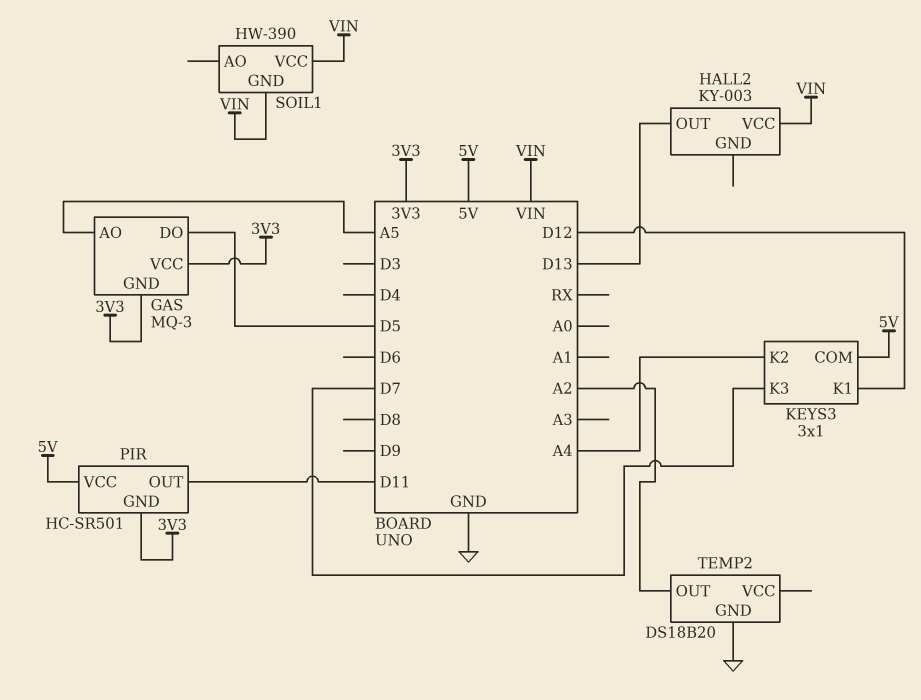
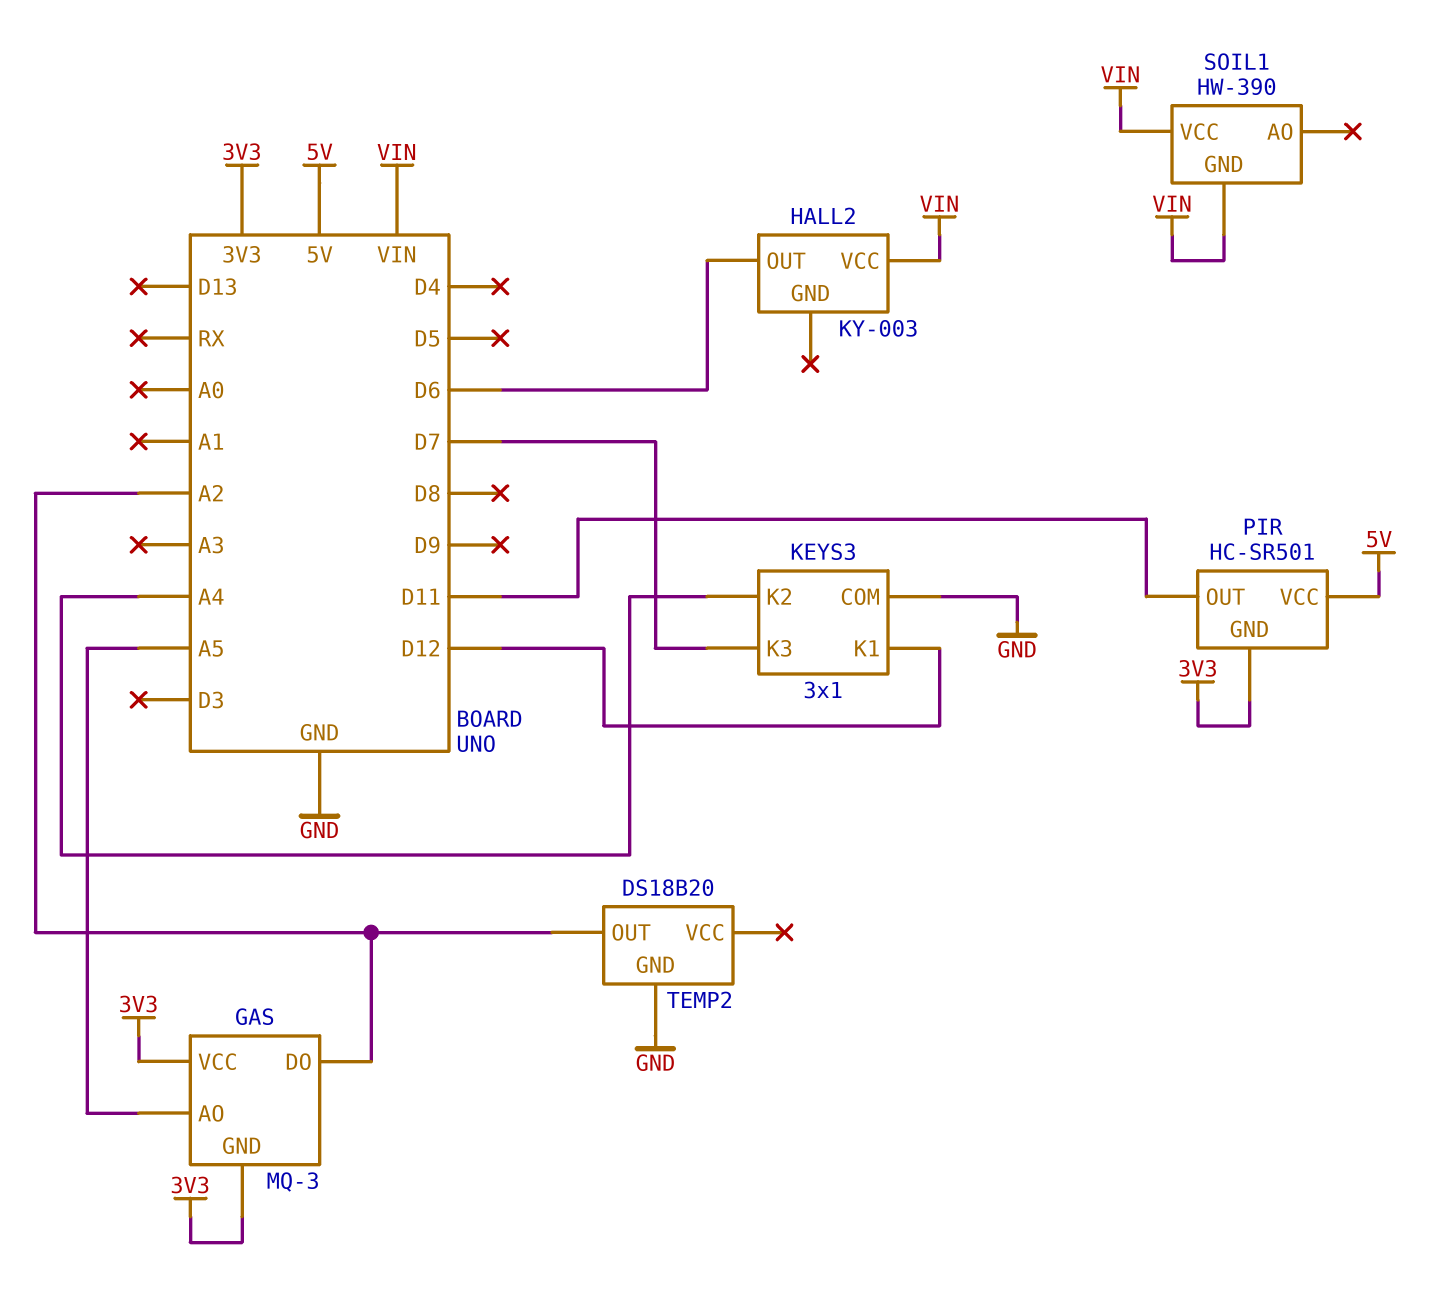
GAS pin DO: D5 -> A2
HALL2 pin OUT: D13 -> D6
KEYS3 pin COM: 5V -> GND

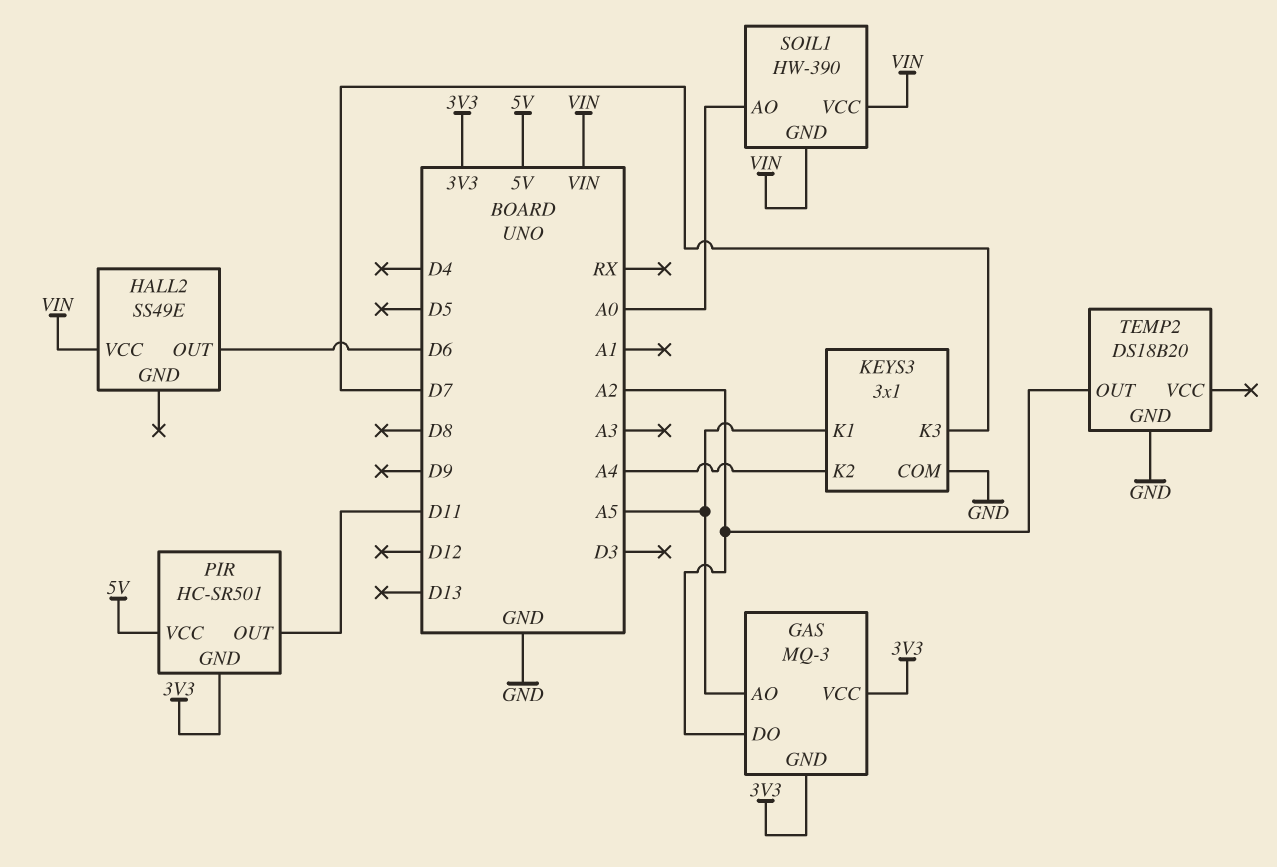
HALL2: KY-003 -> SS49E
KEYS3 pin K1: D12 -> A5
SOIL1 pin AO: none -> A0

